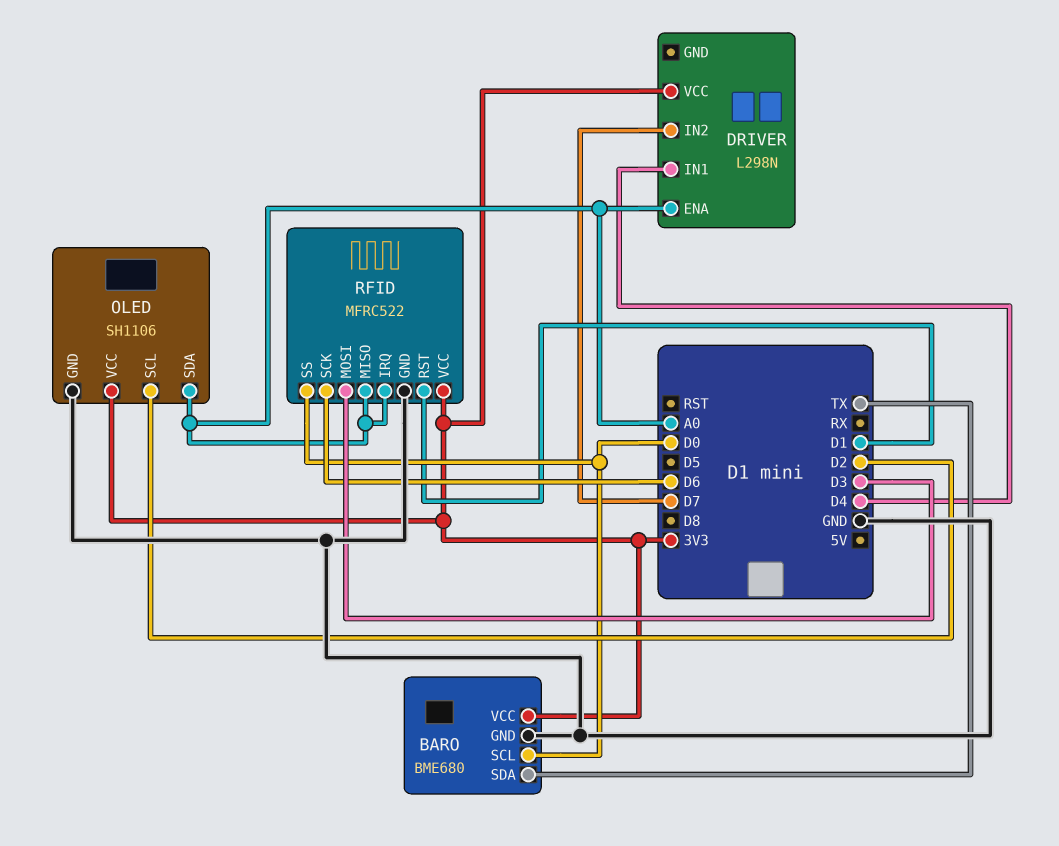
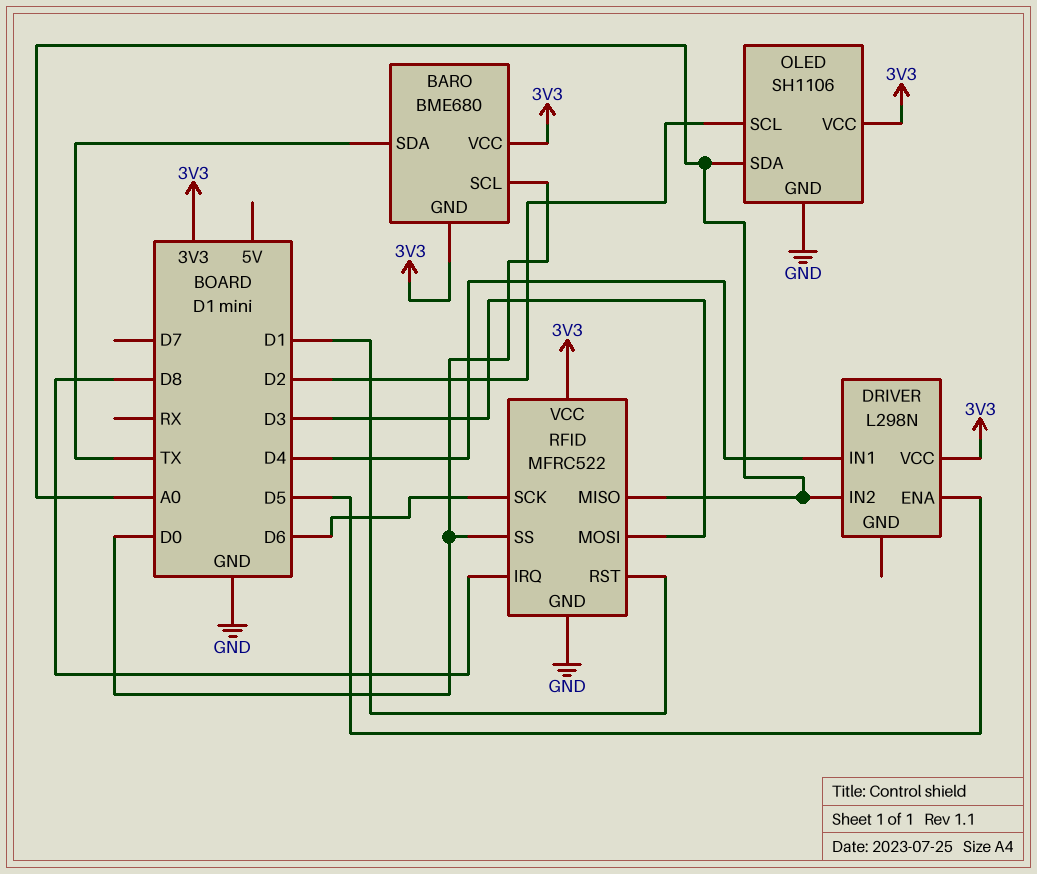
BARO pin GND: GND -> 3V3
DRIVER pin ENA: A0 -> D5
DRIVER pin IN2: D7 -> A0
RFID pin IRQ: A0 -> D8

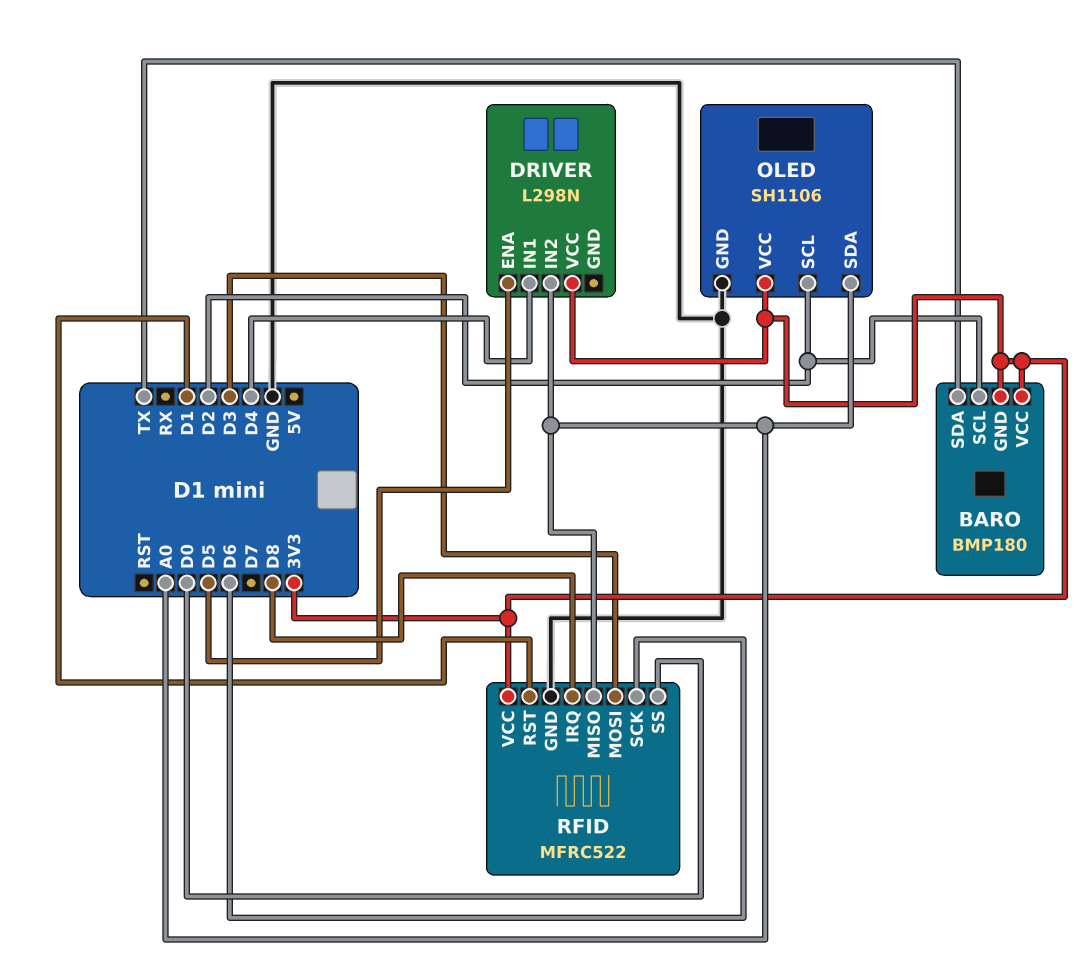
BARO: BME680 -> BMP180
BARO pin SCL: D0 -> D2

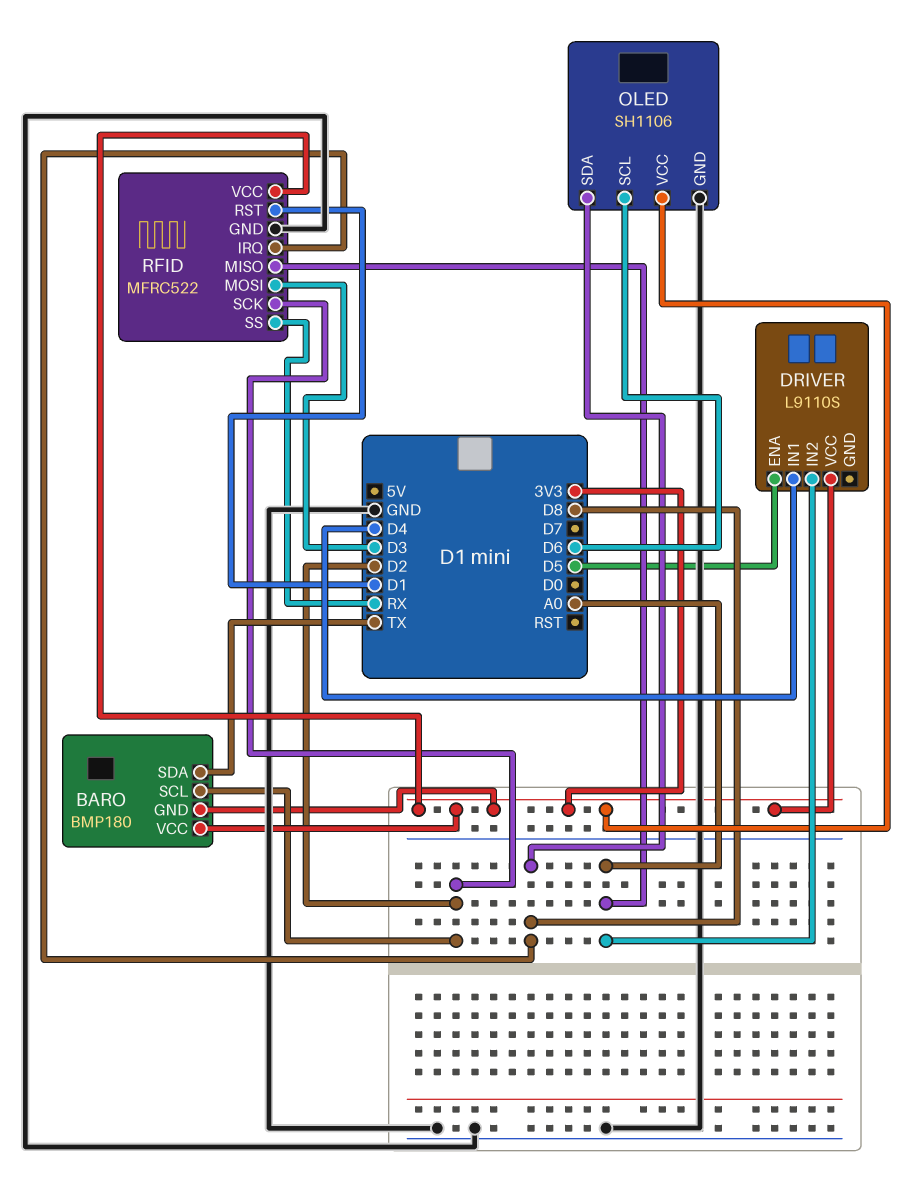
DRIVER: L298N -> L9110S
OLED pin SCL: D2 -> D6
OLED pin SDA: A0 -> D8
RFID pin SCK: D6 -> D2
RFID pin SS: D0 -> RX

